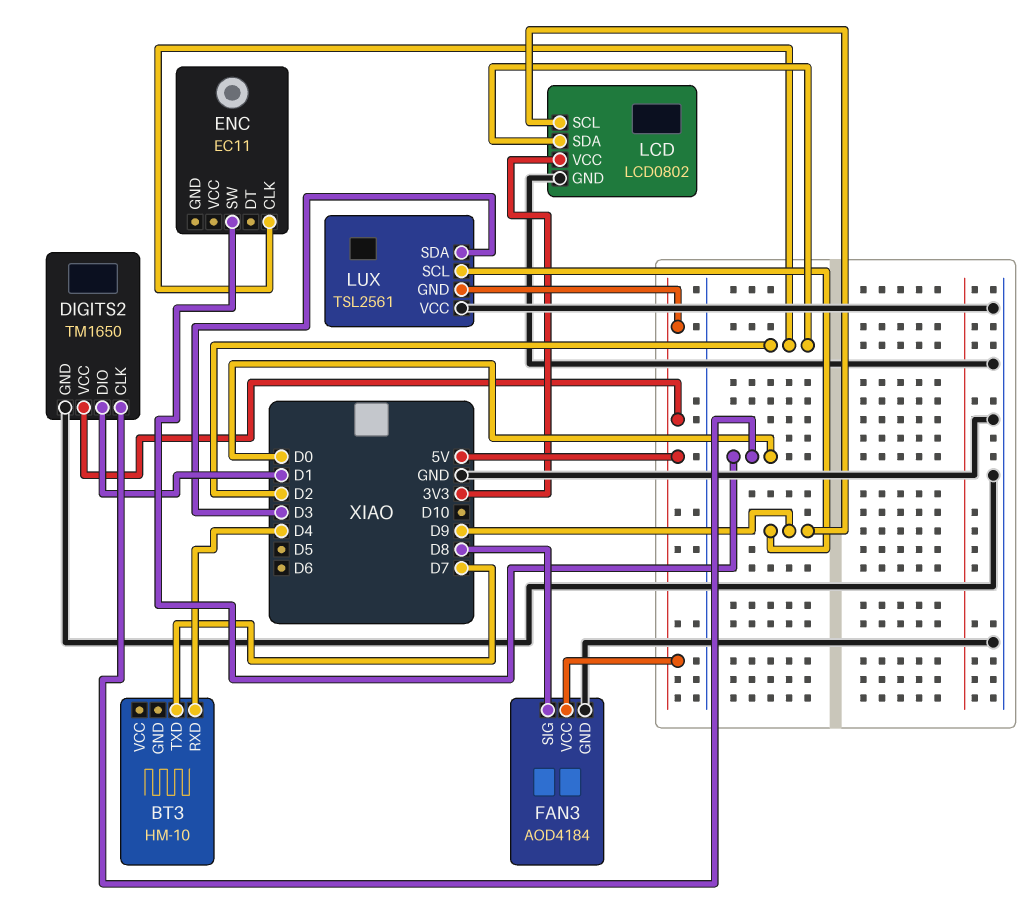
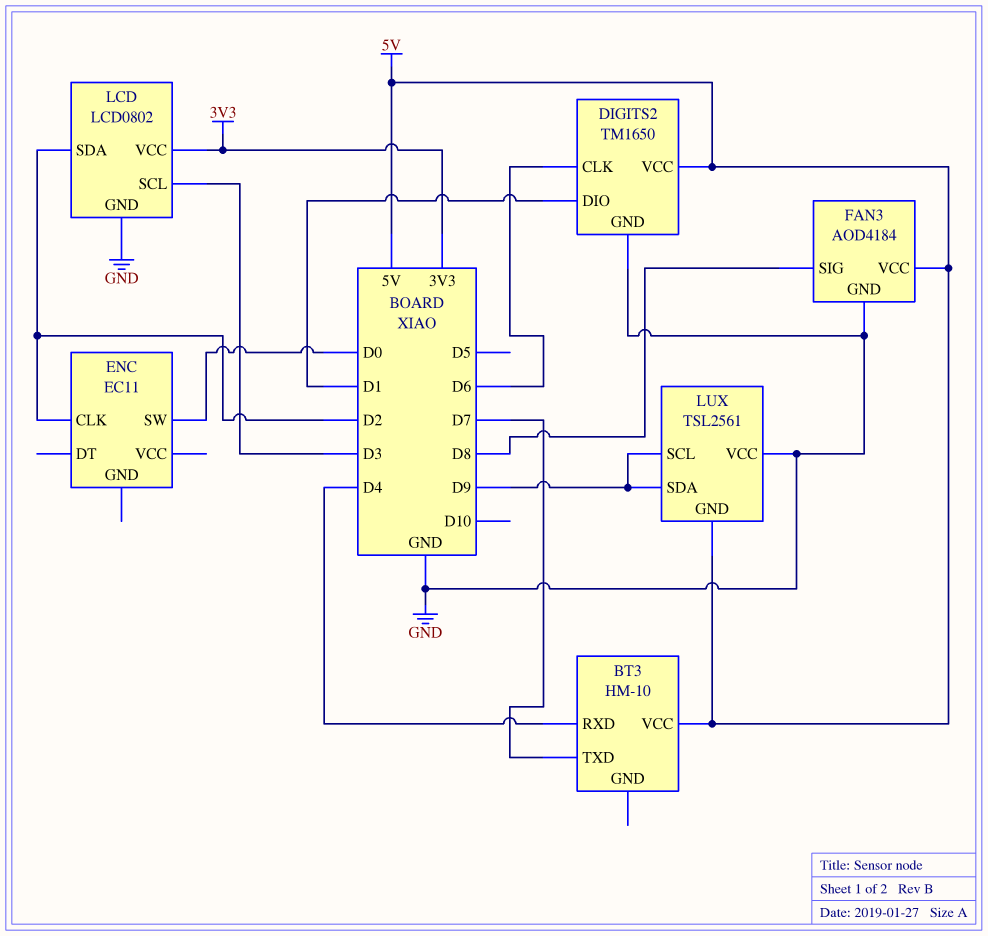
BT3 pin VCC: none -> 5V
DIGITS2 pin CLK: D0 -> D6
LCD pin SCL: D9 -> D3
LUX pin SDA: D3 -> D9

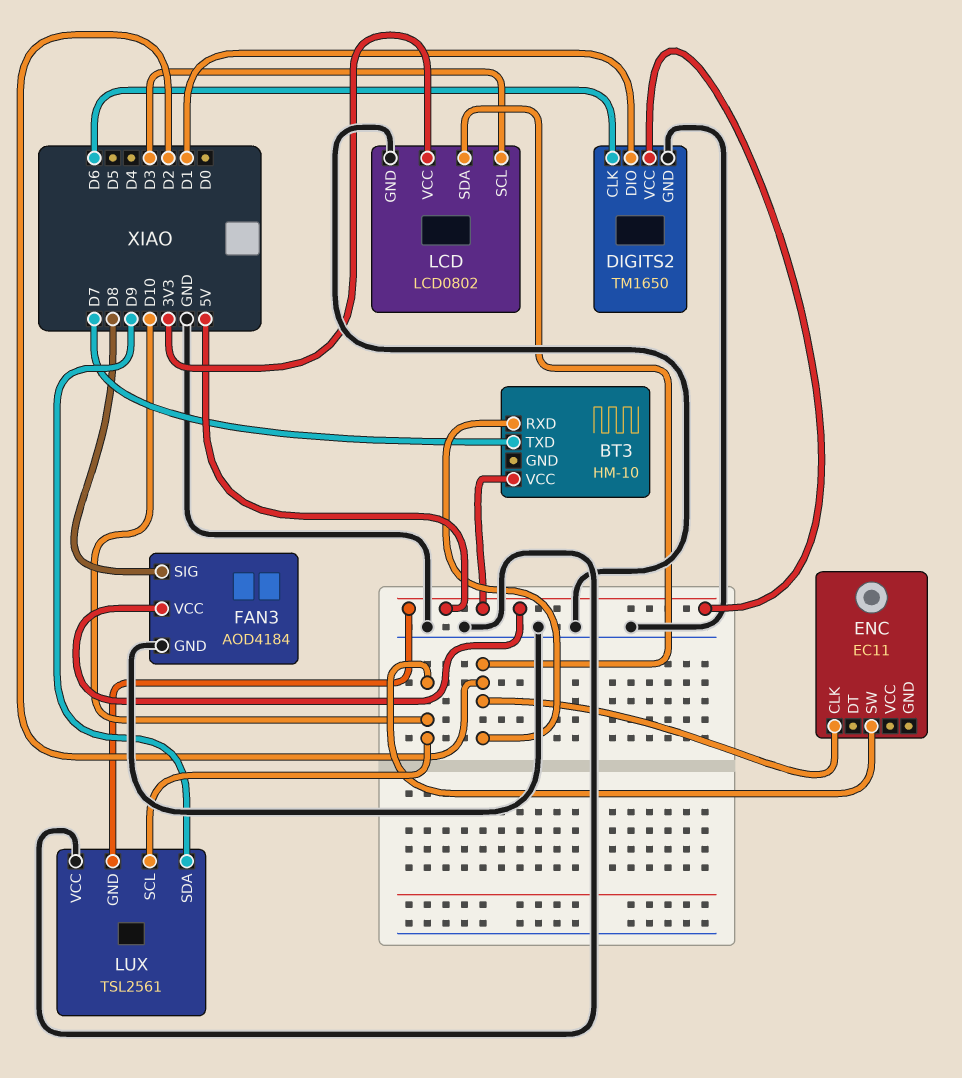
BT3 pin RXD: D4 -> D2
ENC pin SW: D0 -> D10
LUX pin SCL: D9 -> D10

